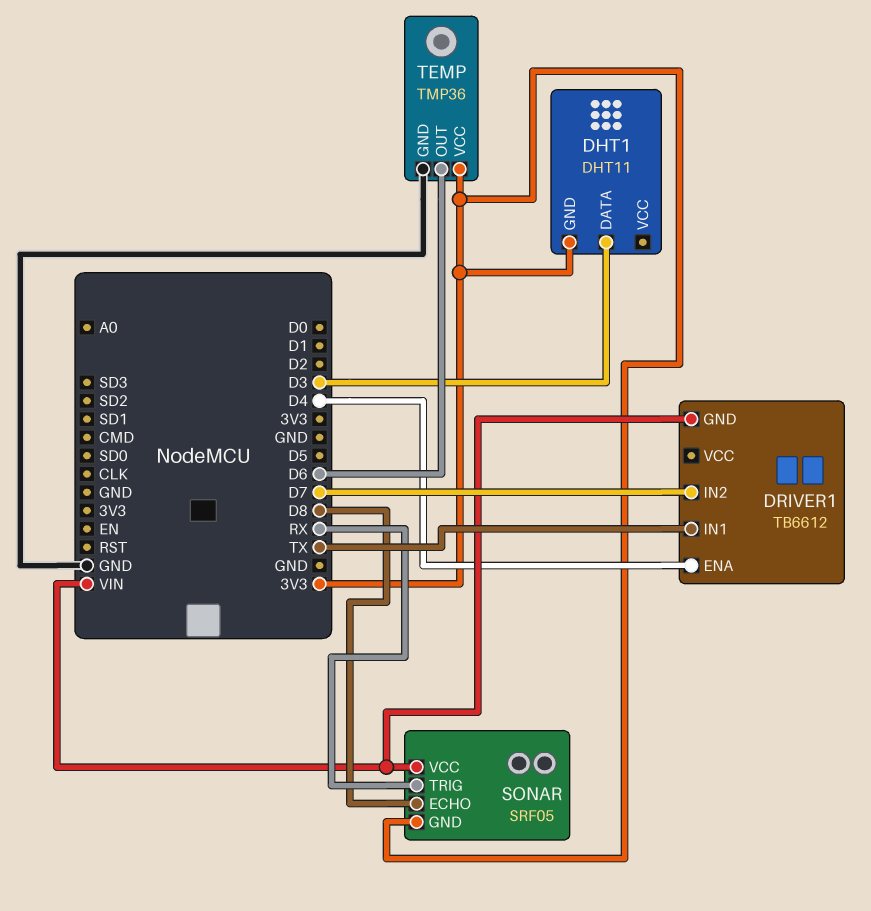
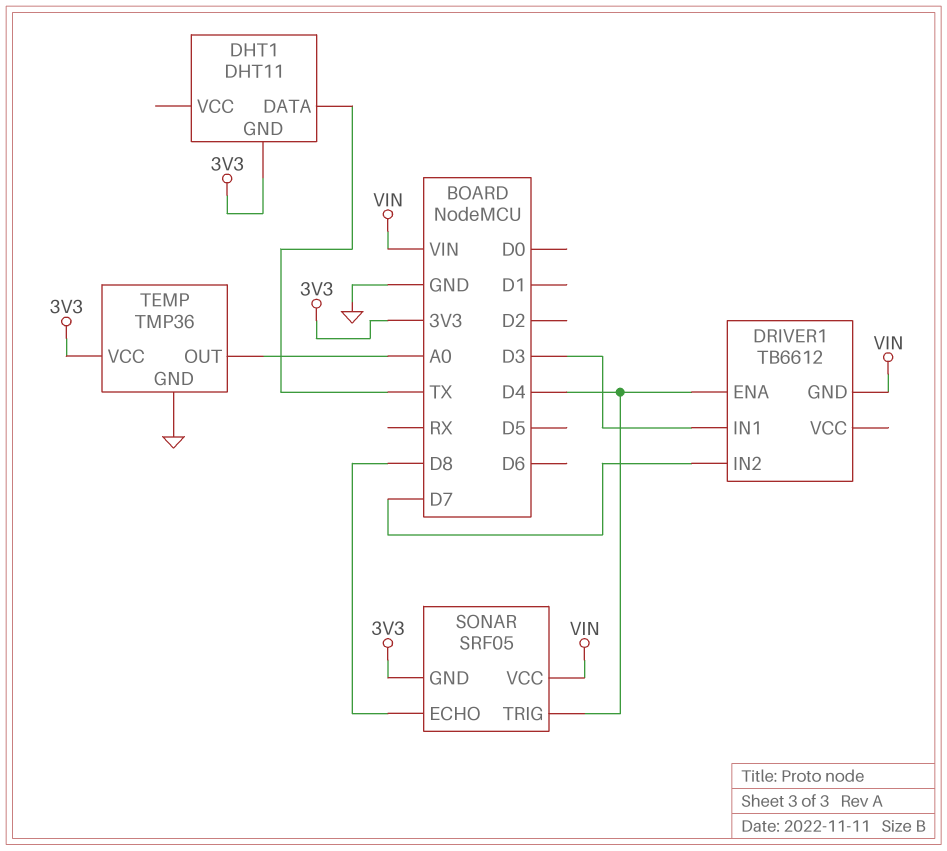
DHT1 pin DATA: D3 -> TX
DRIVER1 pin IN1: TX -> D3
SONAR pin TRIG: RX -> D4
TEMP pin OUT: D6 -> A0

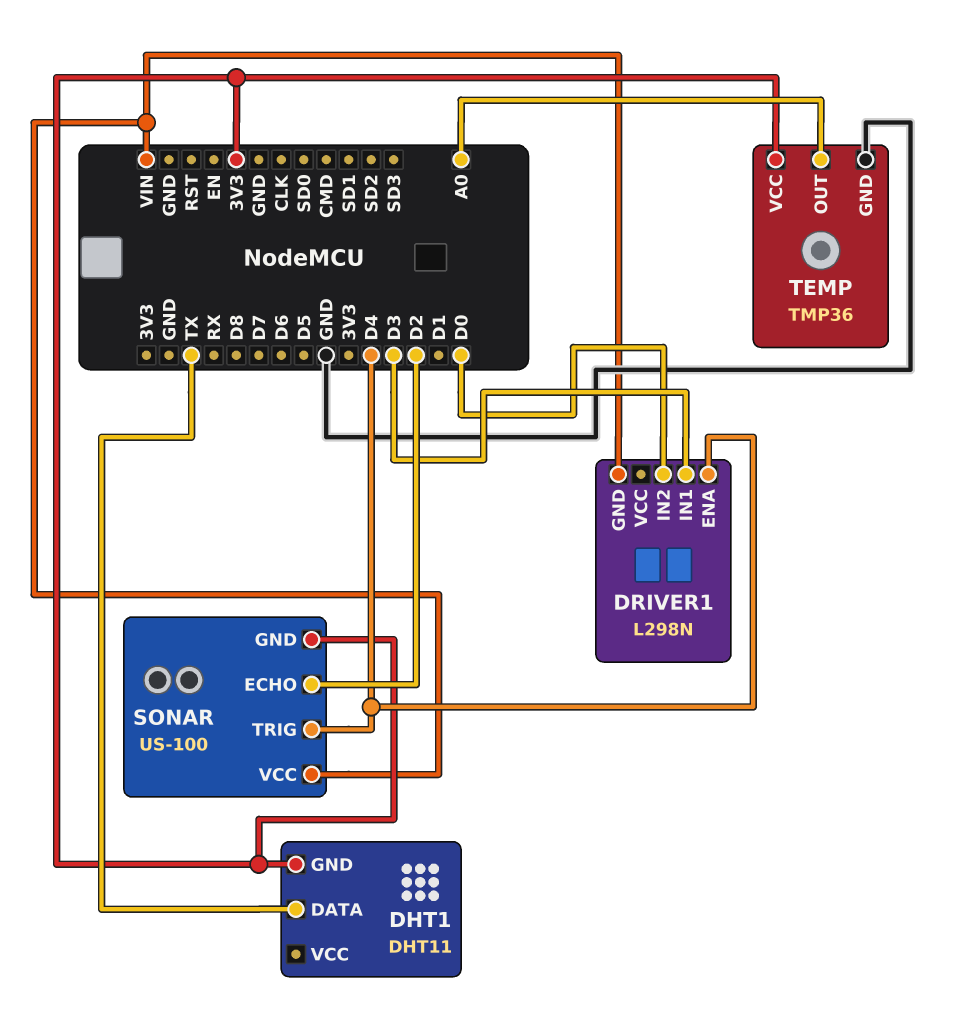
DRIVER1: TB6612 -> L298N
DRIVER1 pin IN2: D7 -> D0
SONAR: SRF05 -> US-100
SONAR pin ECHO: D8 -> D2

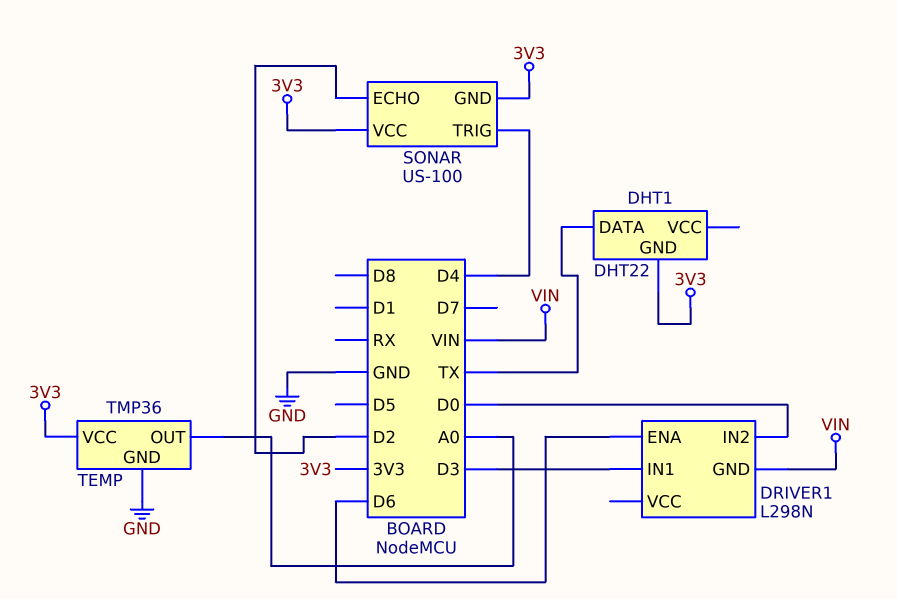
DHT1: DHT11 -> DHT22
DRIVER1 pin ENA: D4 -> D6
SONAR pin VCC: VIN -> 3V3

